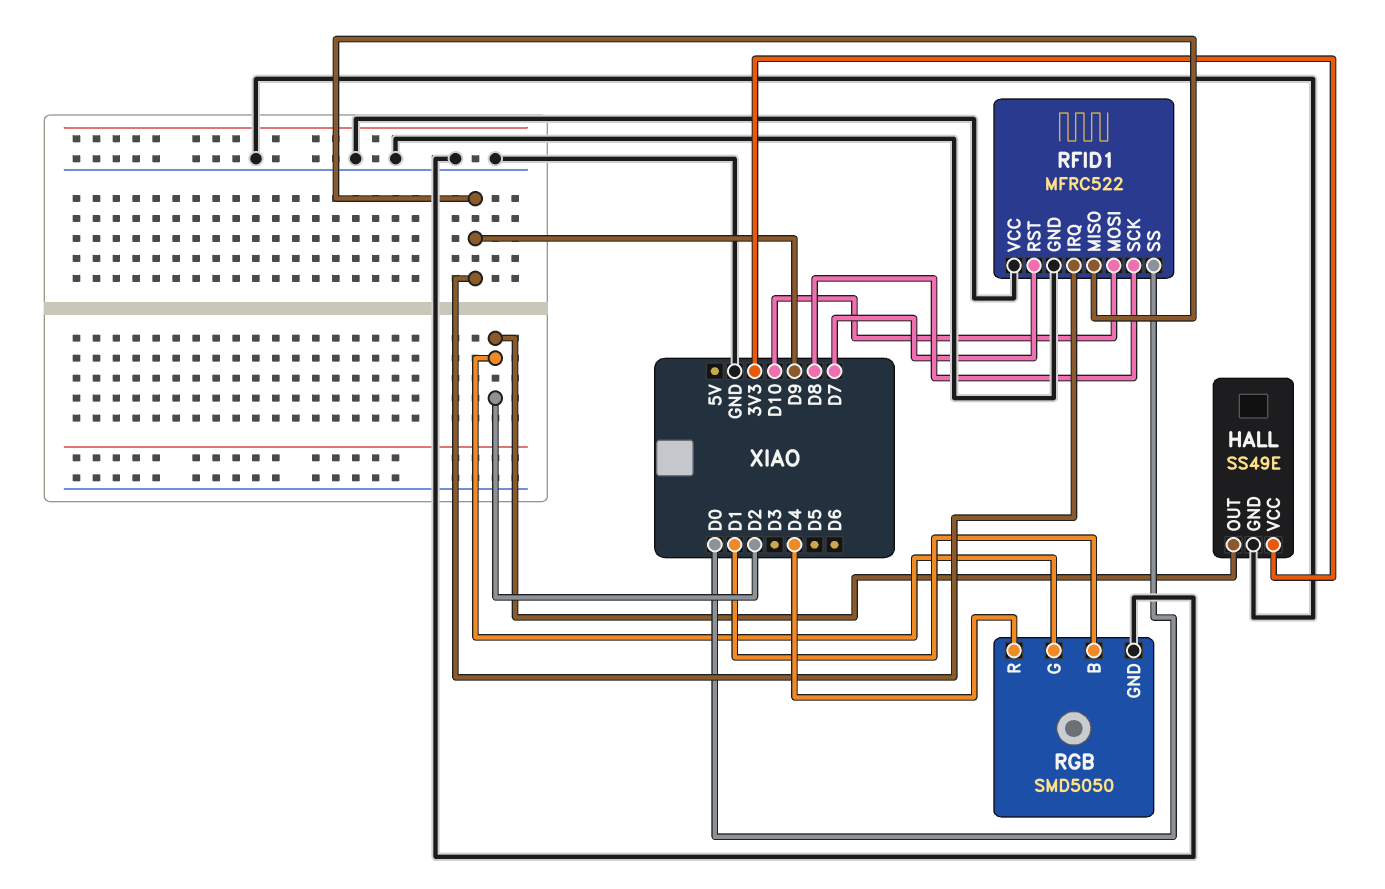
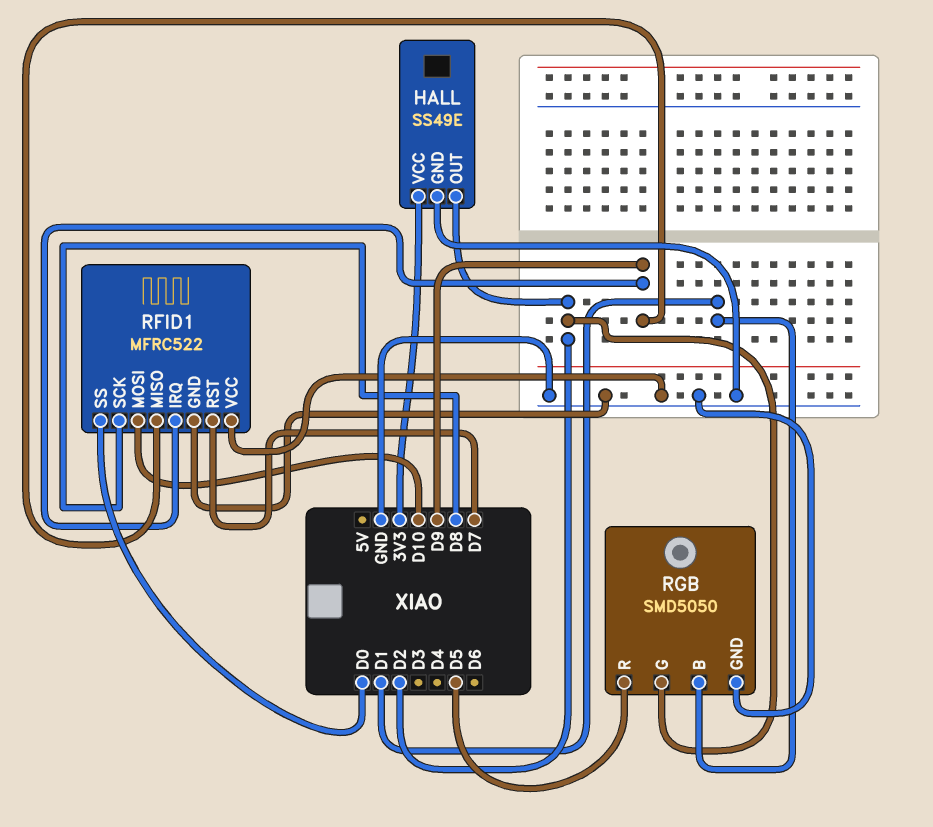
RGB pin R: D4 -> D5

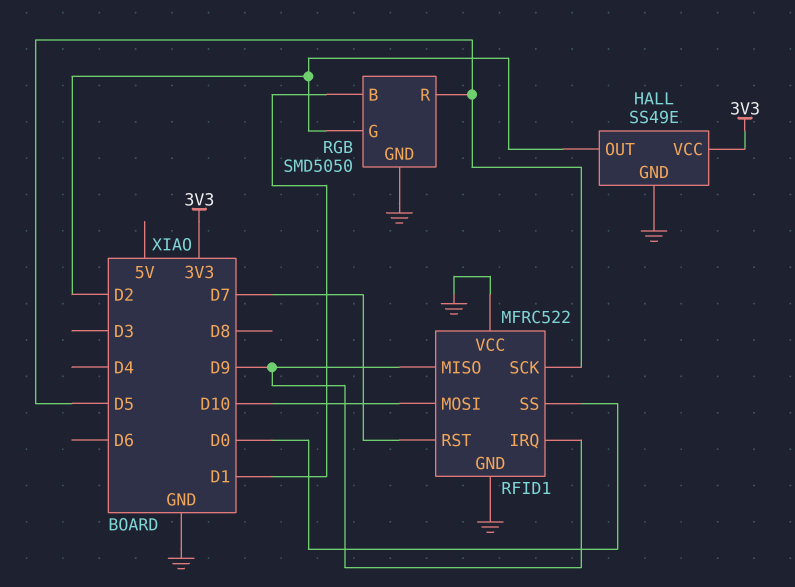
RFID1 pin SCK: D8 -> D5

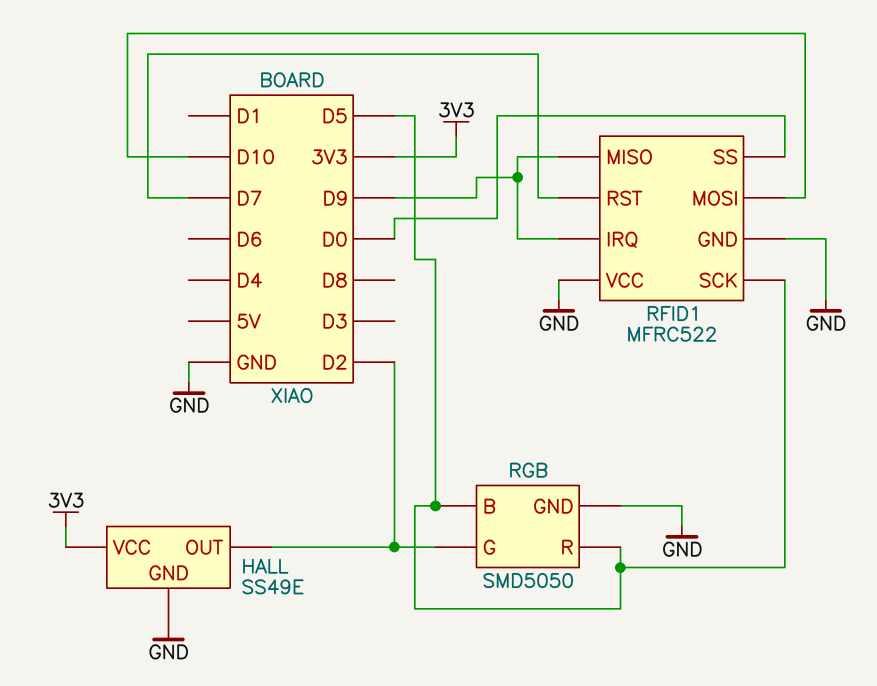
RGB pin B: D1 -> D5

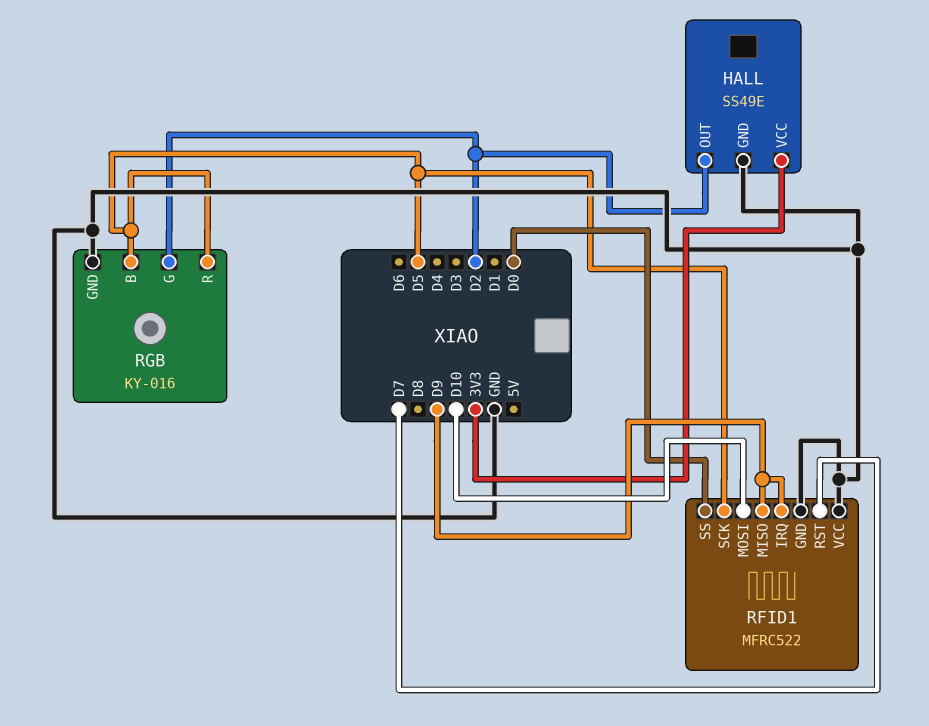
RGB: SMD5050 -> KY-016

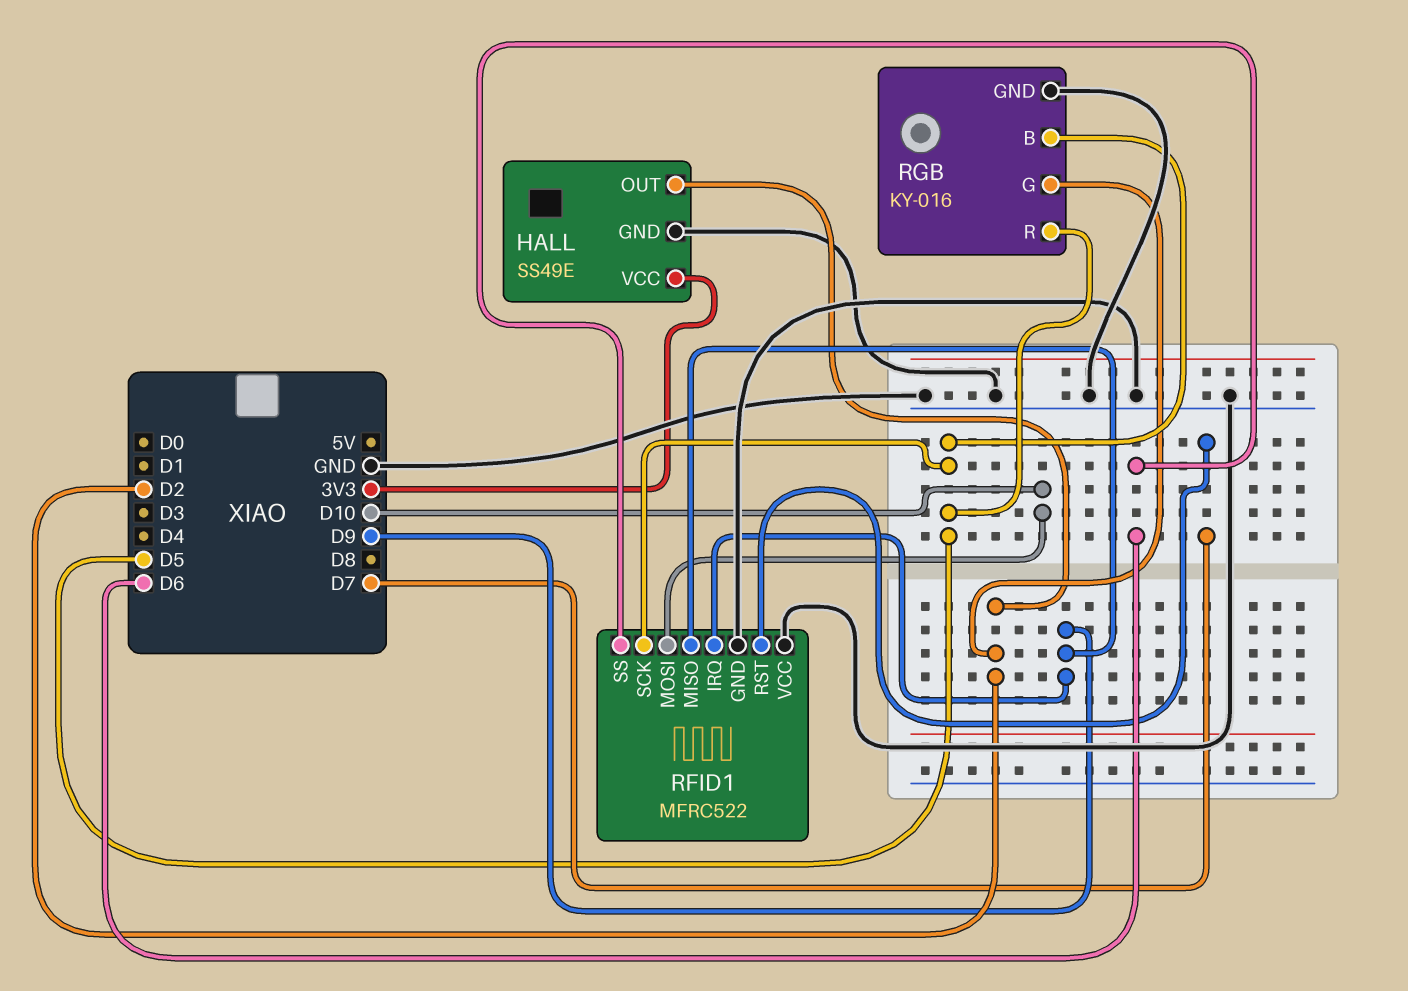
RFID1 pin SS: D0 -> D6

